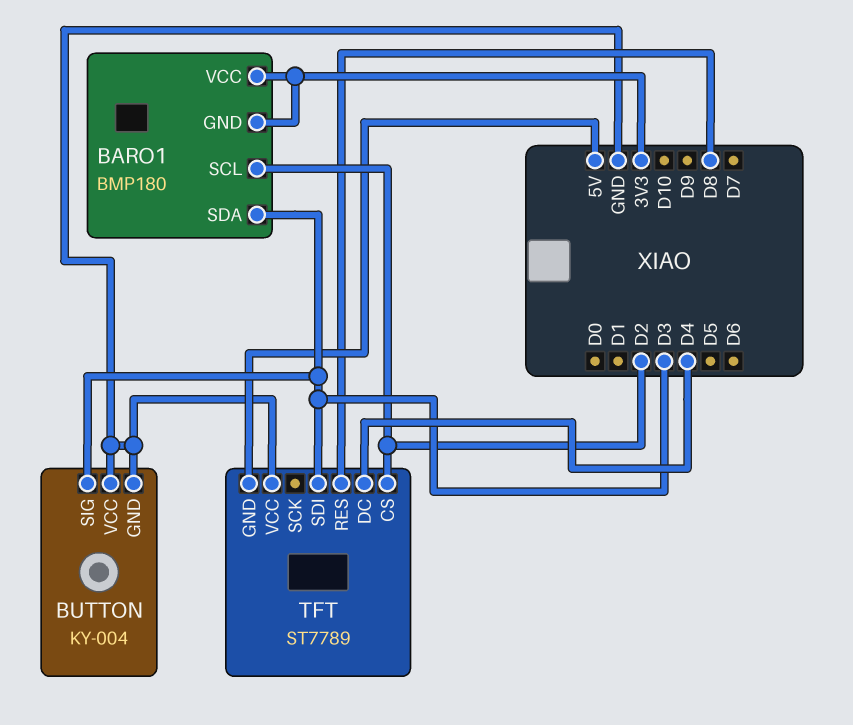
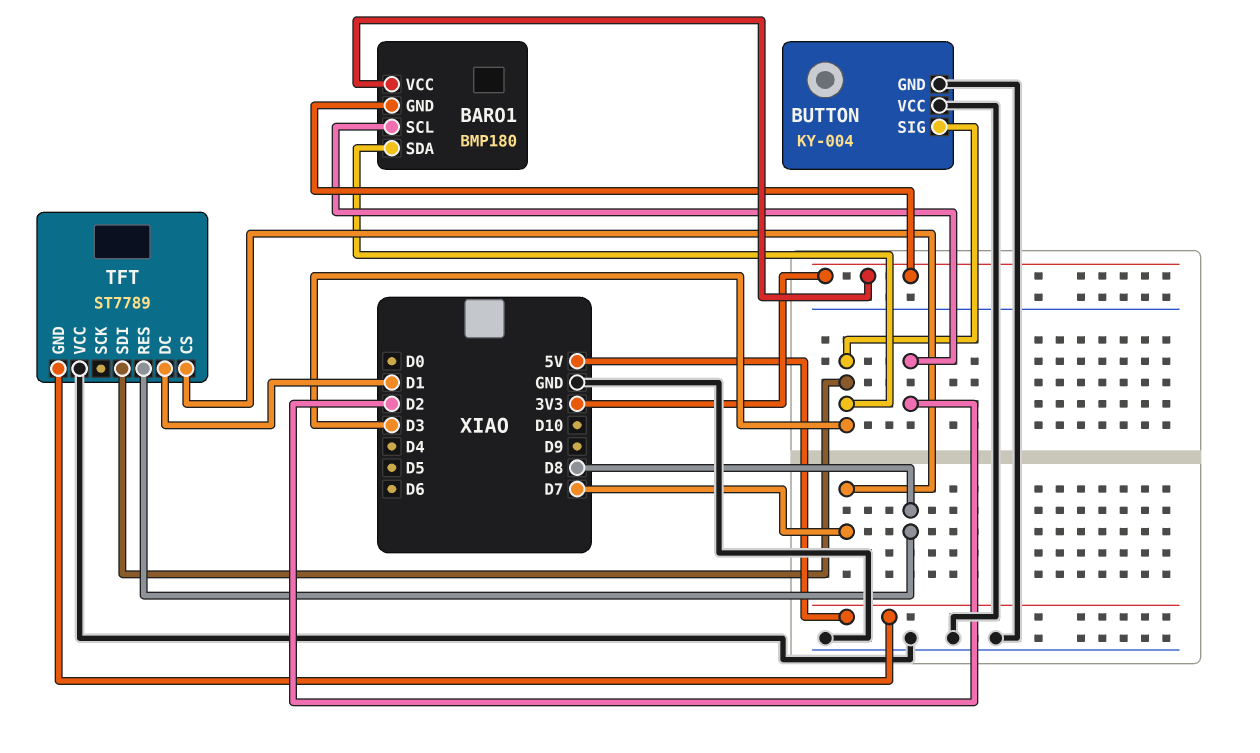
TFT pin CS: D2 -> D7
TFT pin DC: D4 -> D1

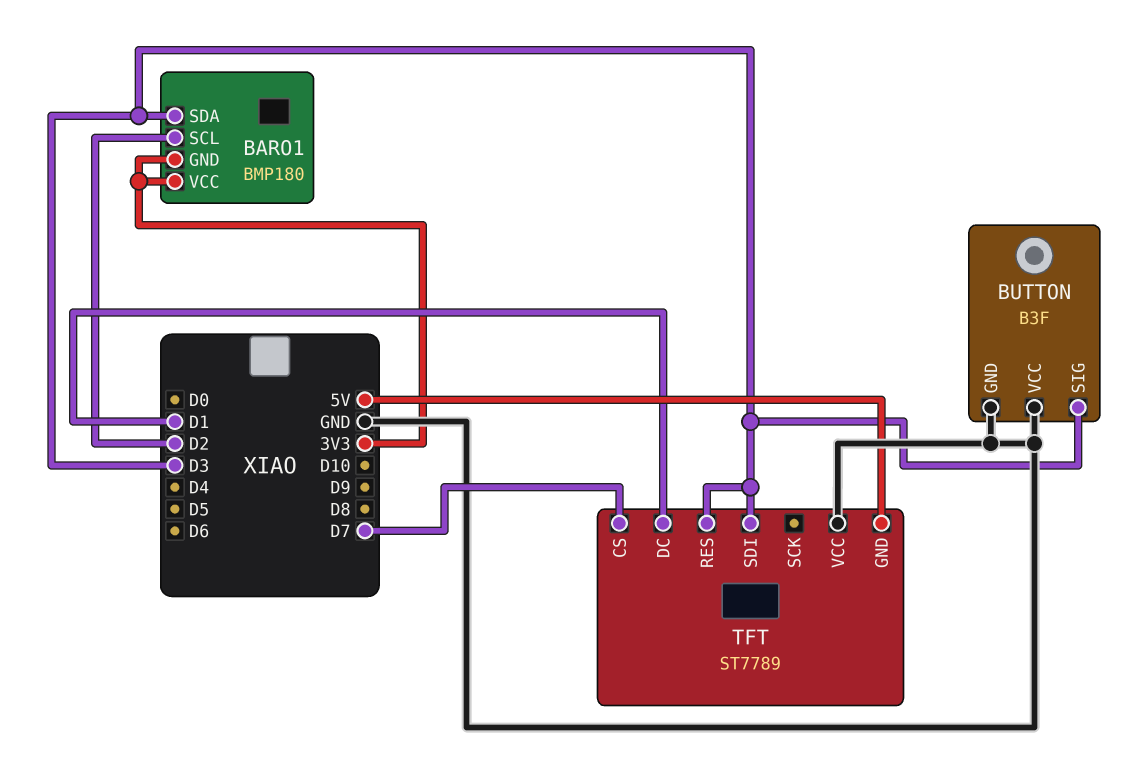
BUTTON: KY-004 -> B3F
TFT pin RES: D8 -> D3

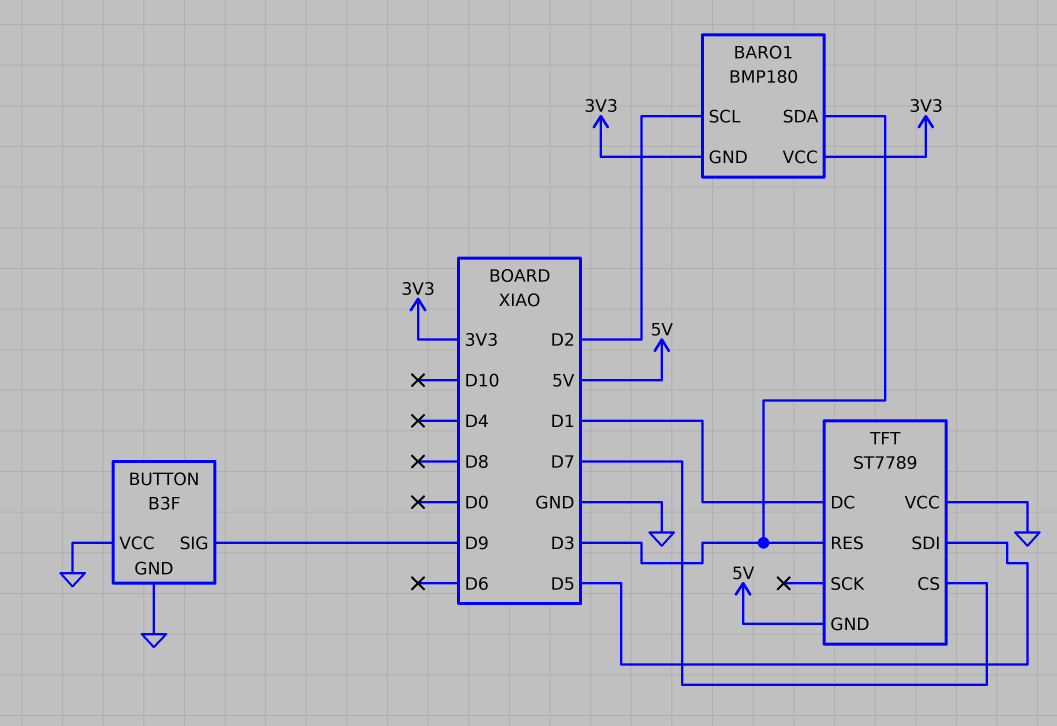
BUTTON pin SIG: D3 -> D9
TFT pin SDI: D3 -> D5

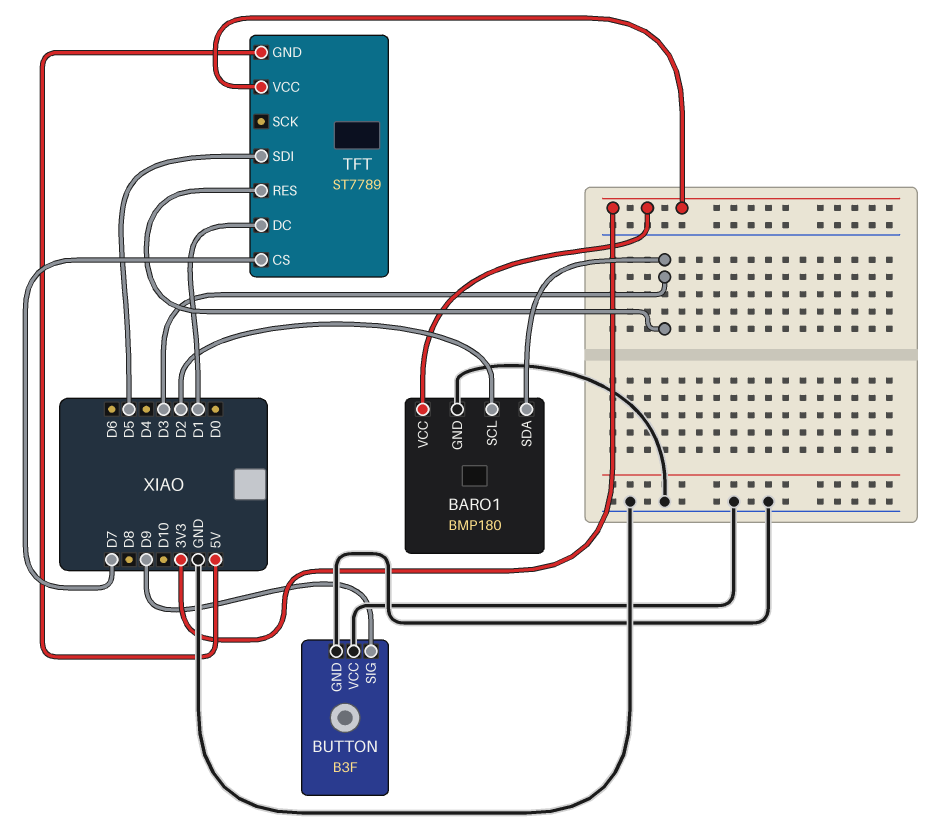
BARO1 pin GND: 3V3 -> GND
TFT pin VCC: GND -> 3V3

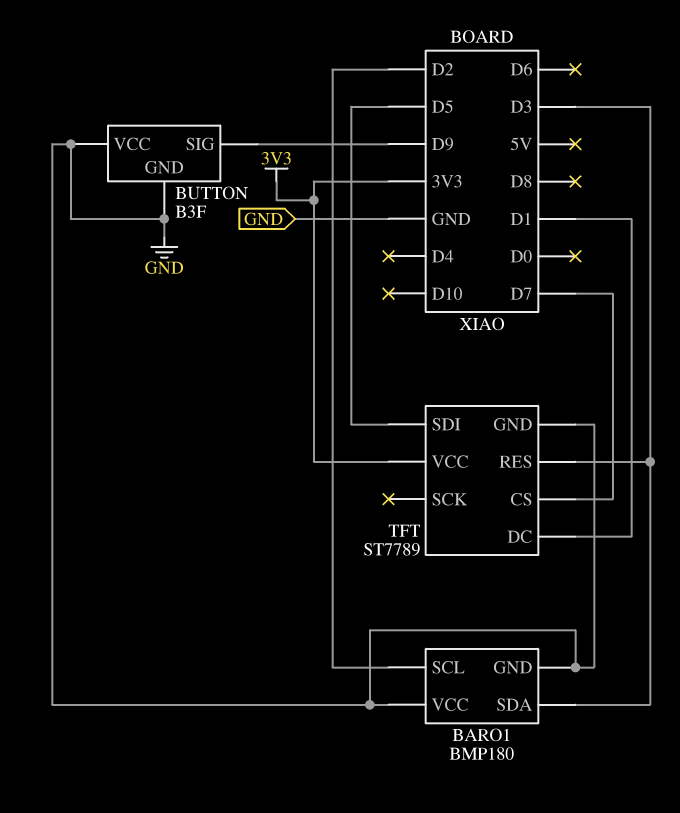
BARO1 pin VCC: 3V3 -> GND
TFT pin GND: 5V -> GND

